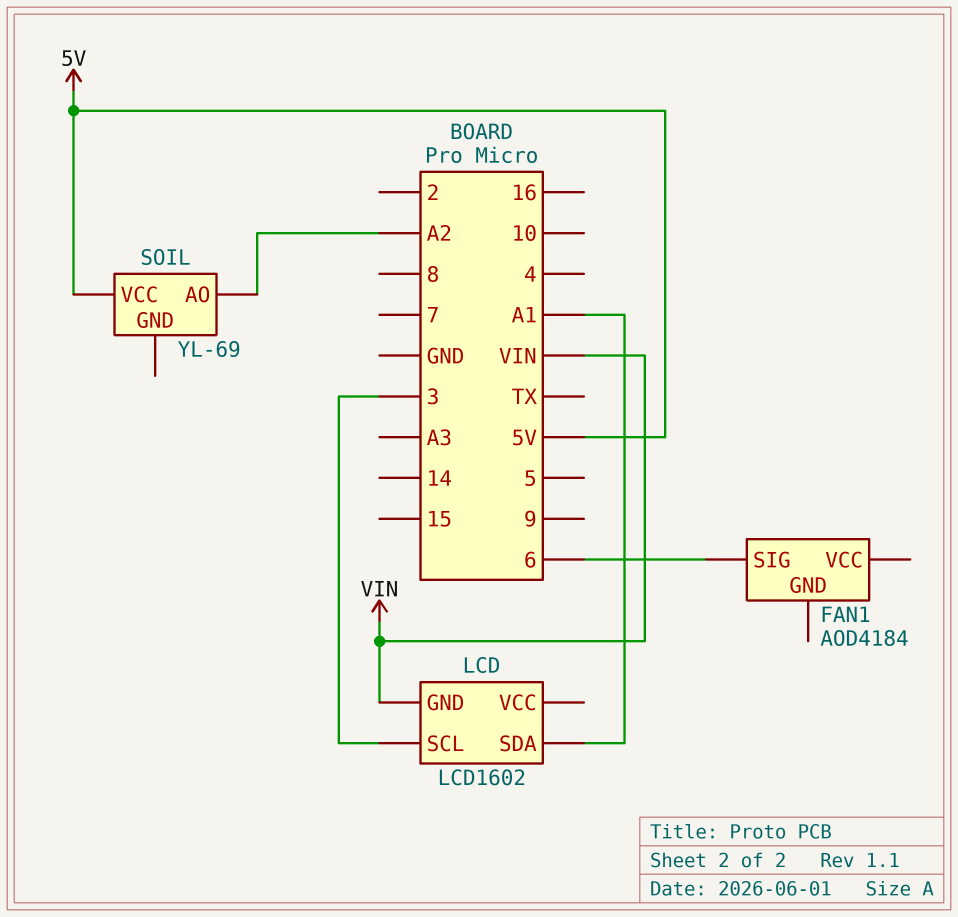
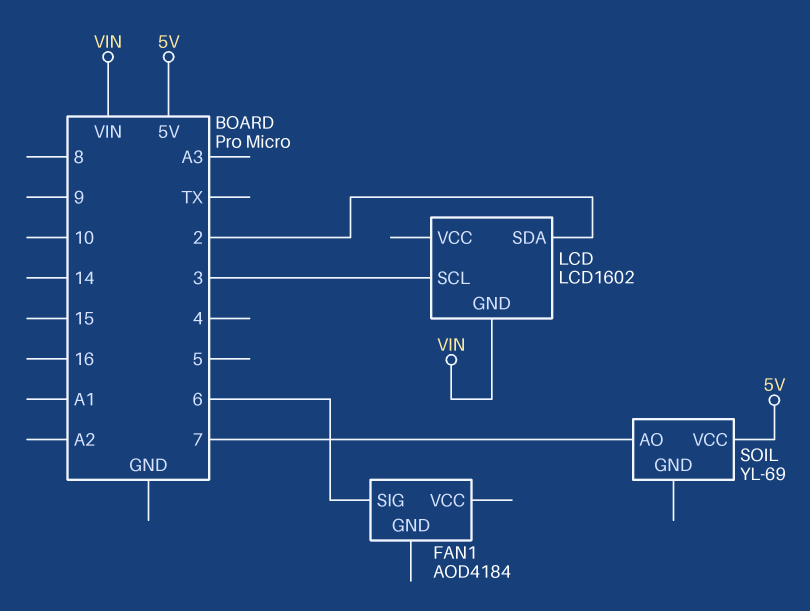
LCD pin SDA: A1 -> 2
SOIL pin AO: A2 -> 7

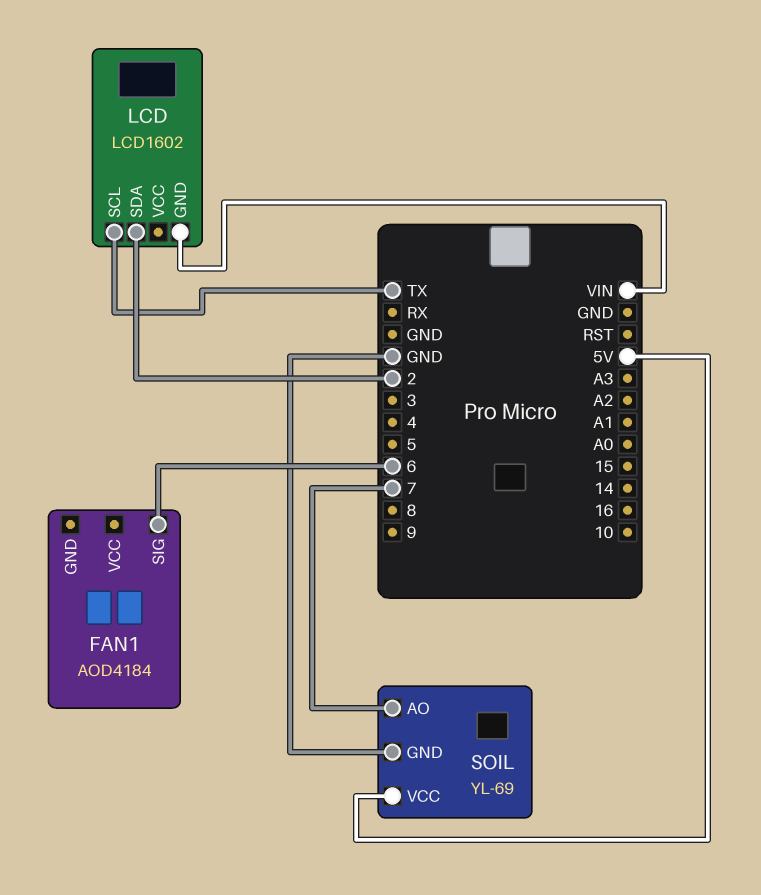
LCD pin SCL: 3 -> TX
SOIL pin GND: none -> GND

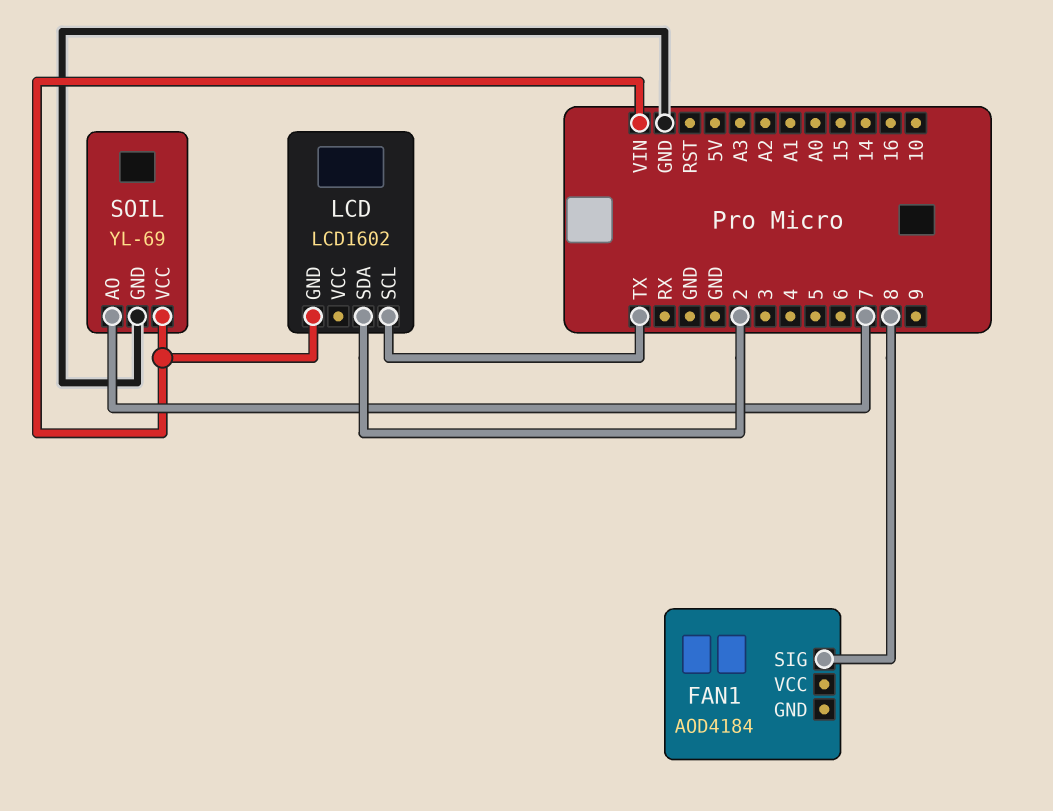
FAN1 pin SIG: 6 -> 8
SOIL pin VCC: 5V -> VIN

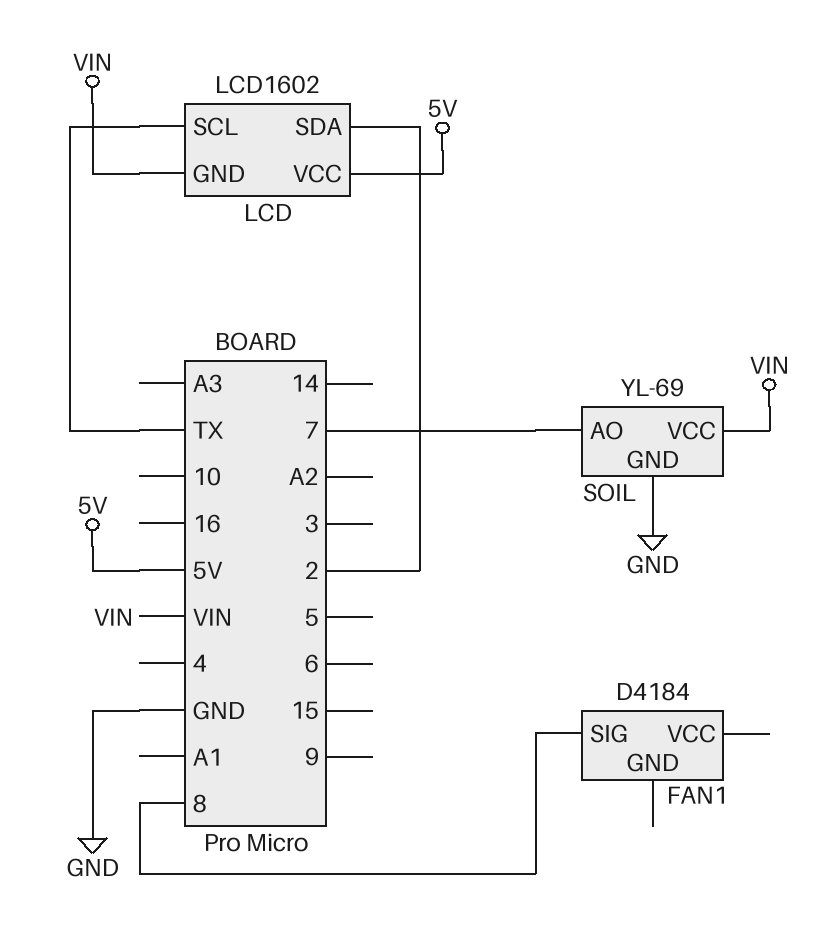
FAN1: AOD4184 -> D4184
LCD pin VCC: none -> 5V

